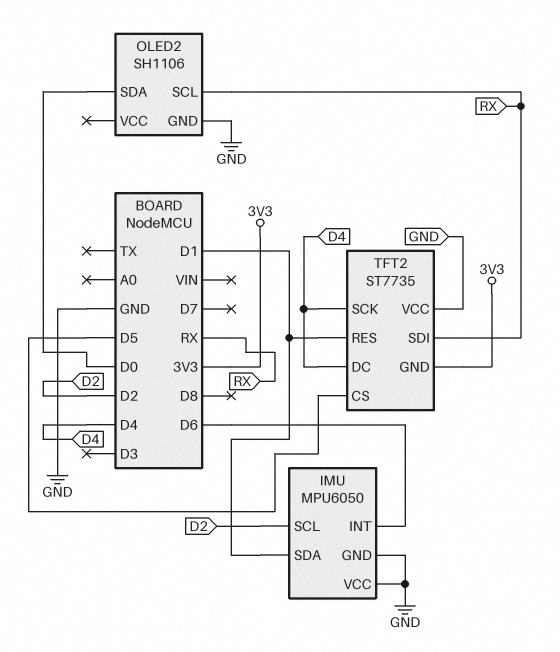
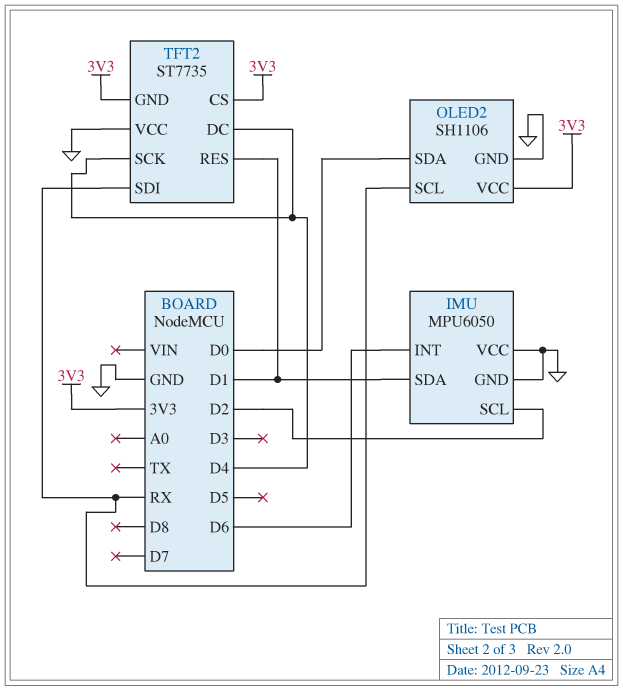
OLED2 pin VCC: none -> 3V3
TFT2 pin CS: D5 -> 3V3

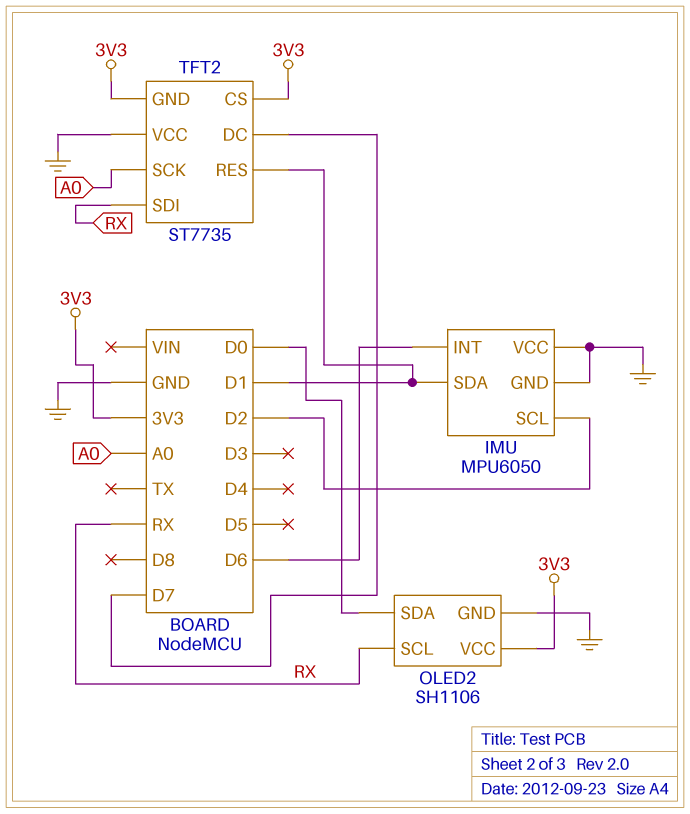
TFT2 pin DC: D4 -> D7
TFT2 pin SCK: D4 -> A0

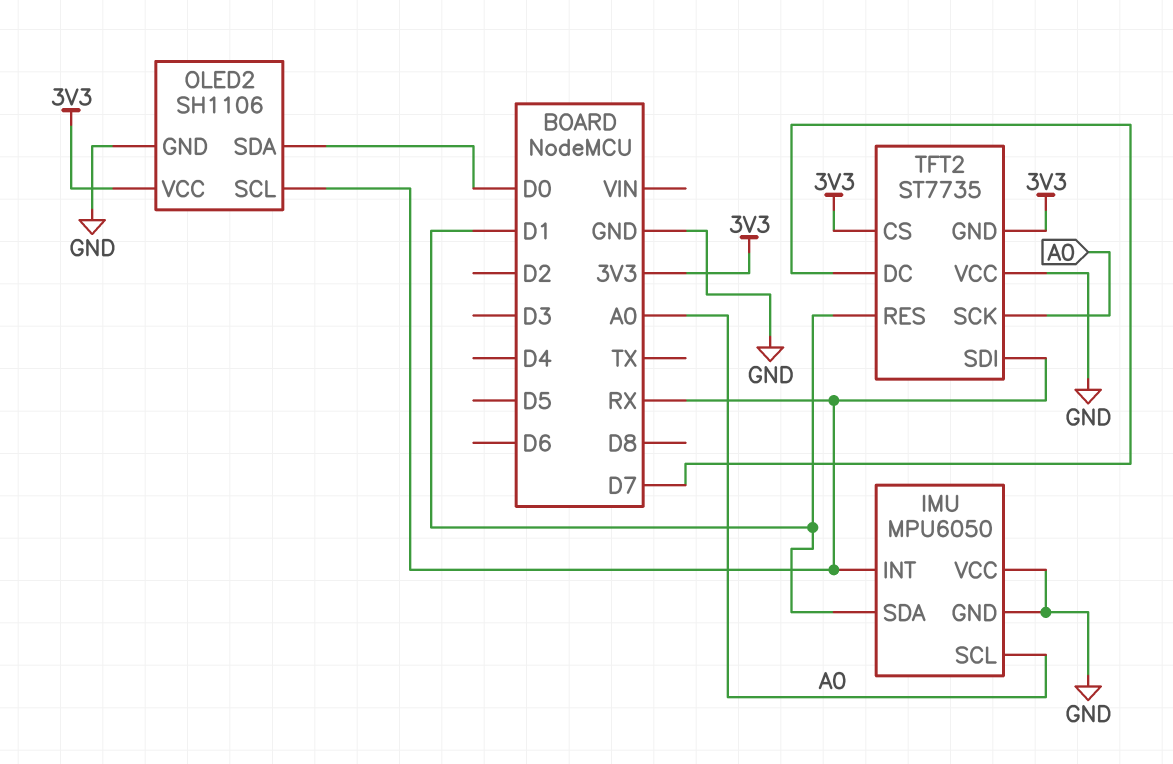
IMU pin INT: D6 -> RX
IMU pin SCL: D2 -> A0

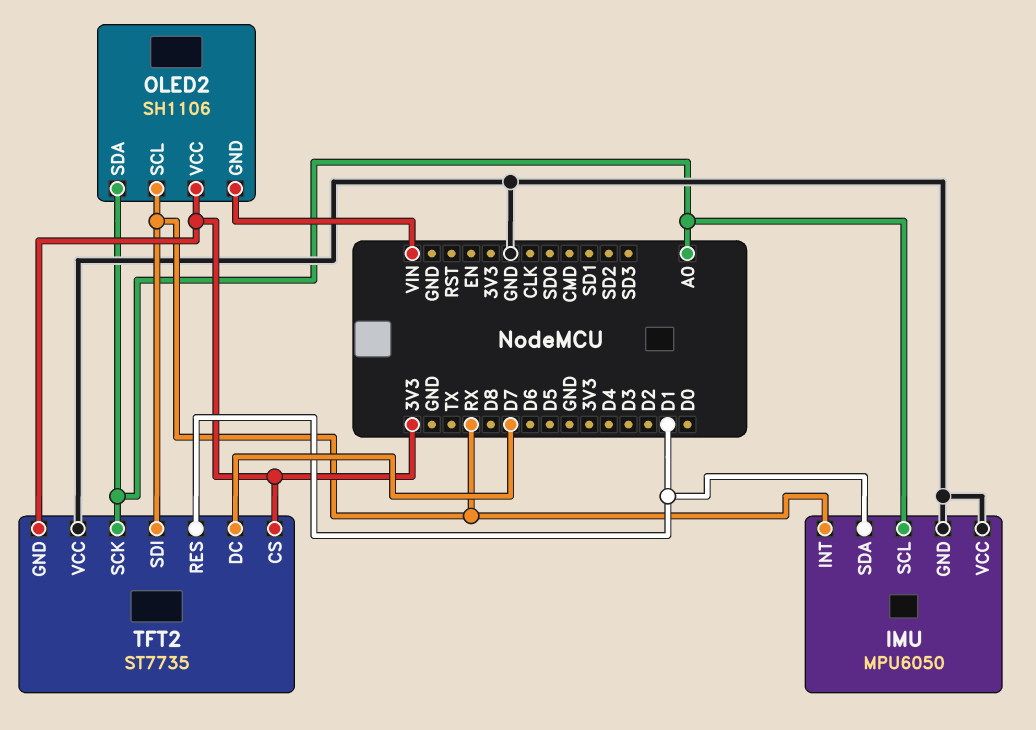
OLED2 pin GND: GND -> VIN
OLED2 pin SDA: D0 -> A0

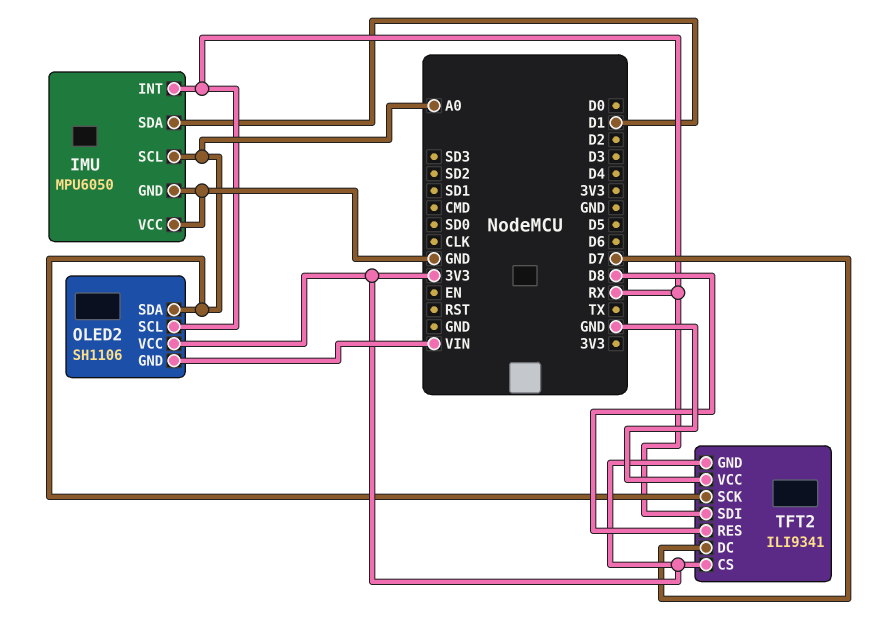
TFT2: ST7735 -> ILI9341
TFT2 pin RES: D1 -> D8

